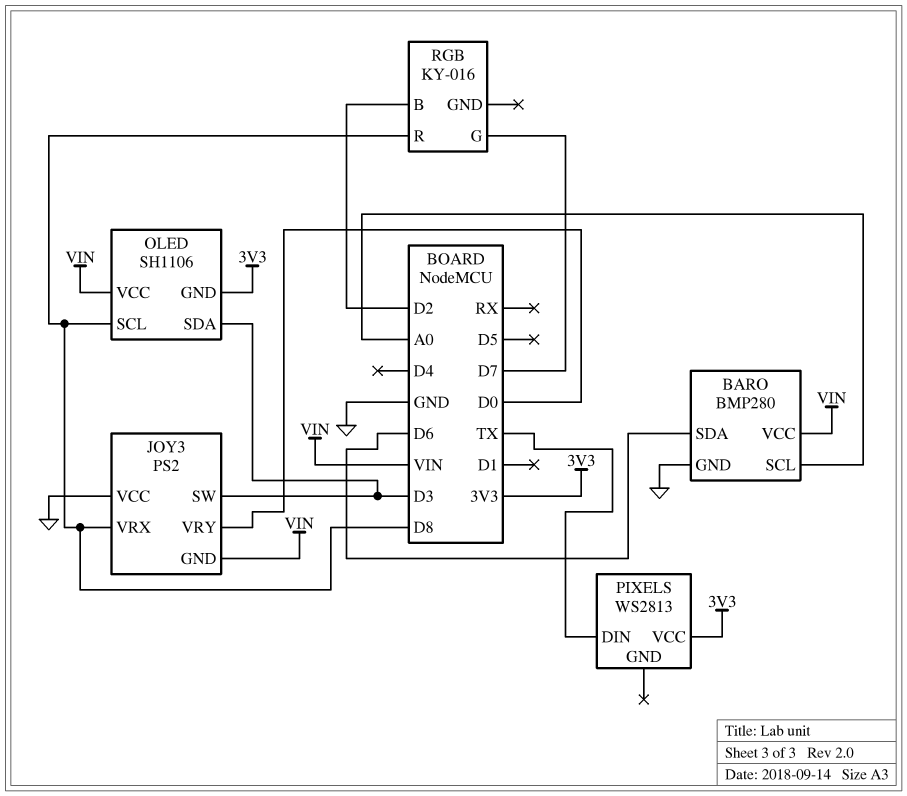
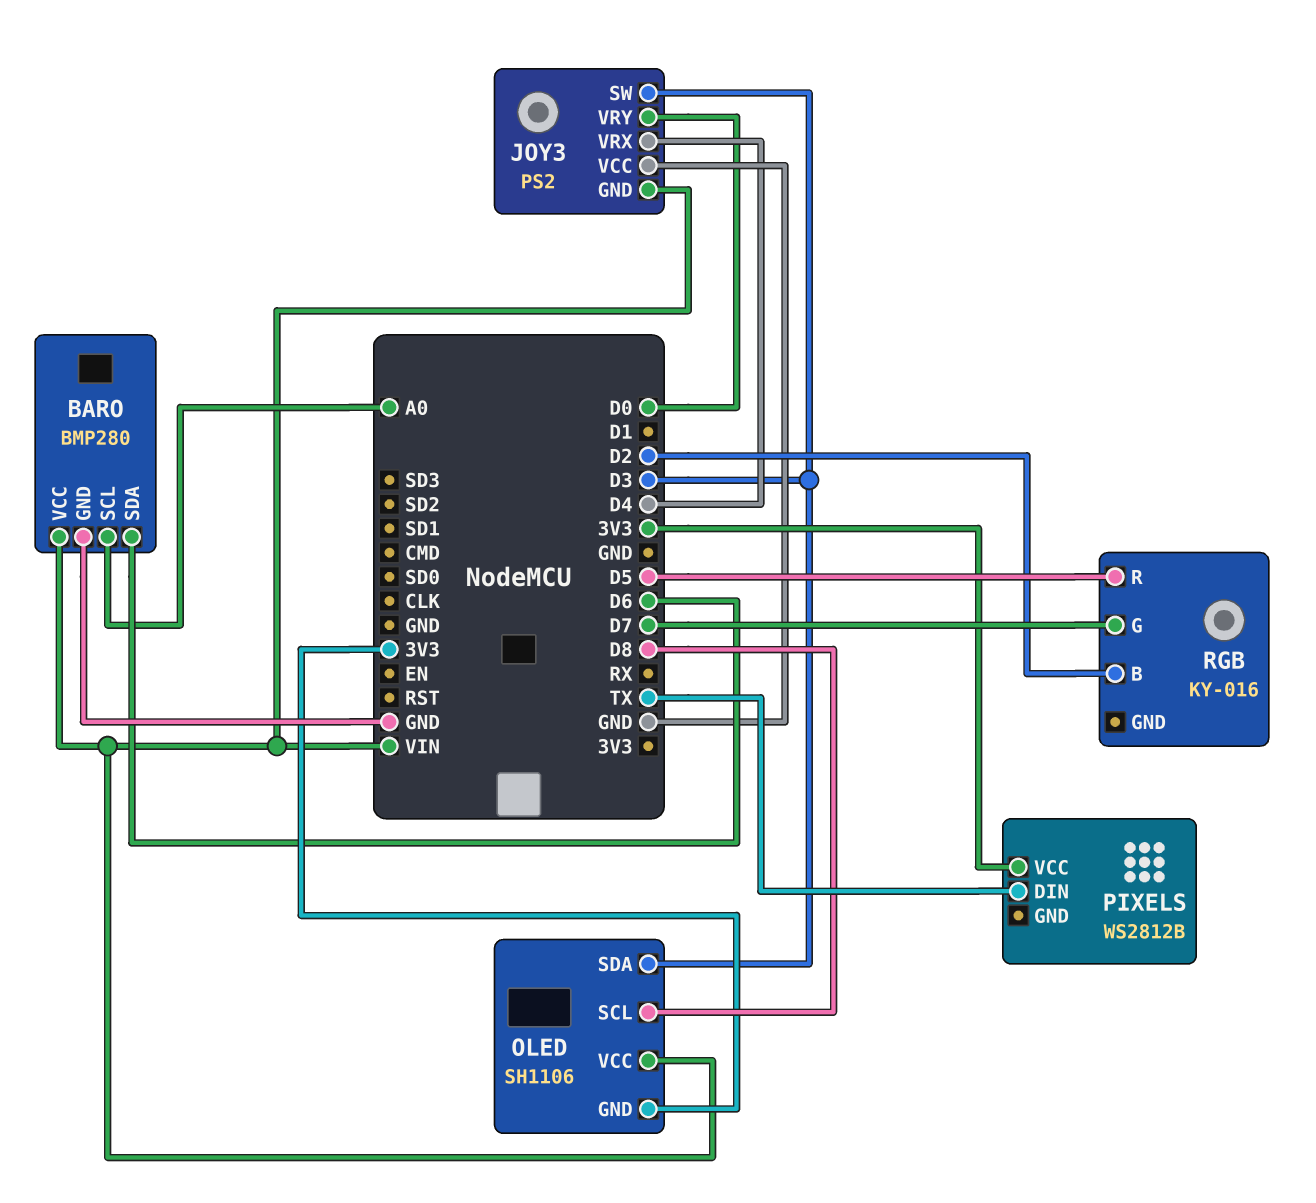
JOY3 pin VRX: D8 -> D4
PIXELS: WS2813 -> WS2812B
RGB pin R: D8 -> D5

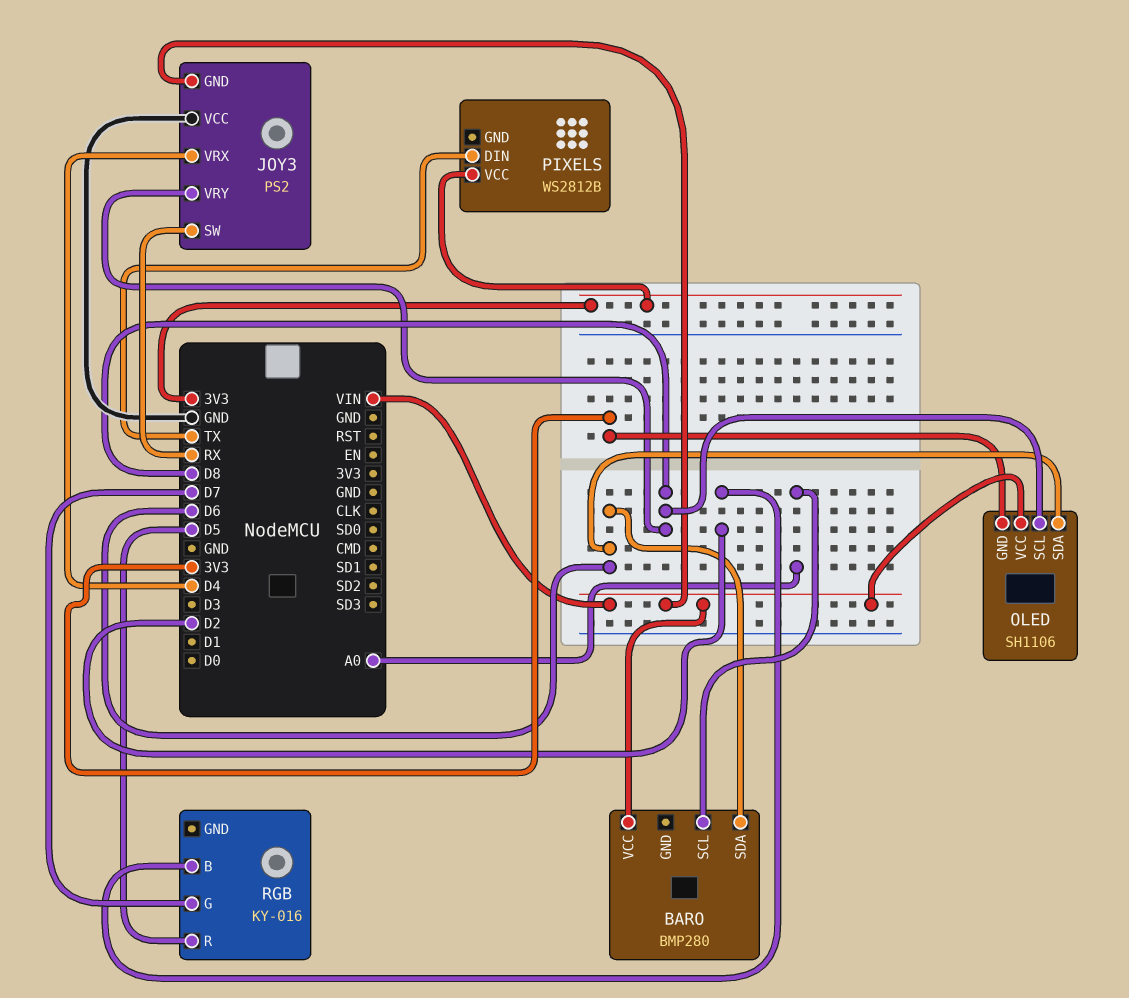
BARO pin GND: GND -> none
JOY3 pin SW: D3 -> RX
JOY3 pin VRY: D0 -> D8
OLED pin SDA: D3 -> D6

